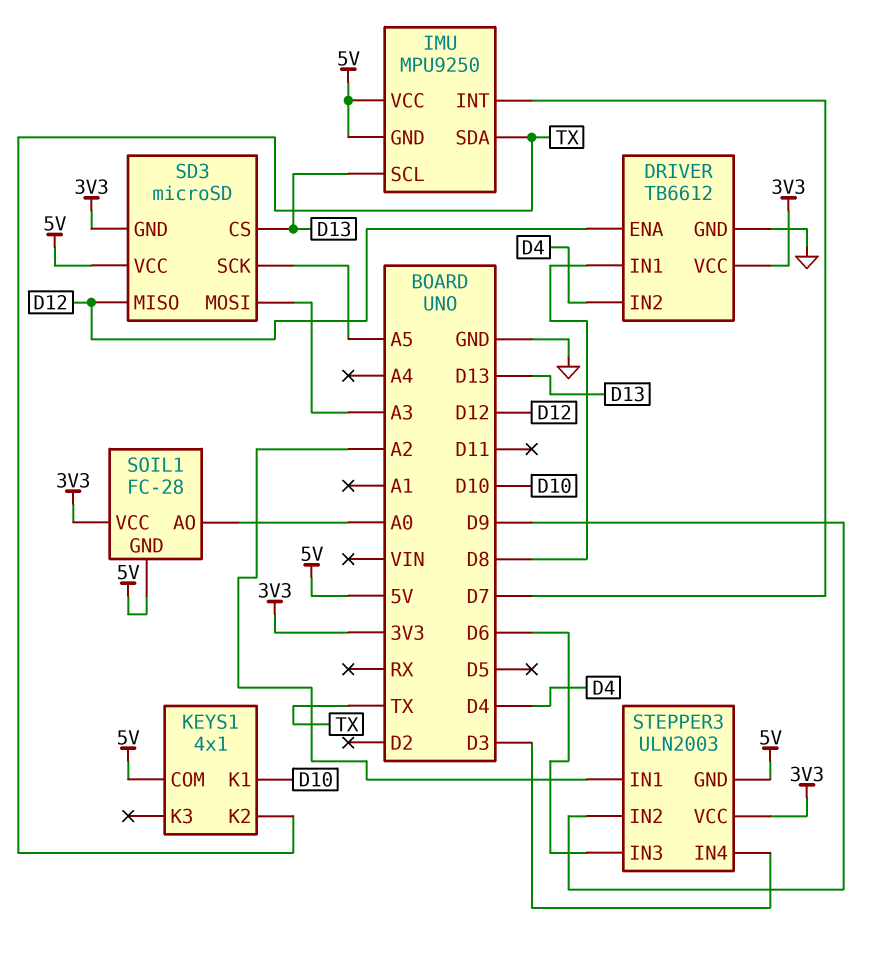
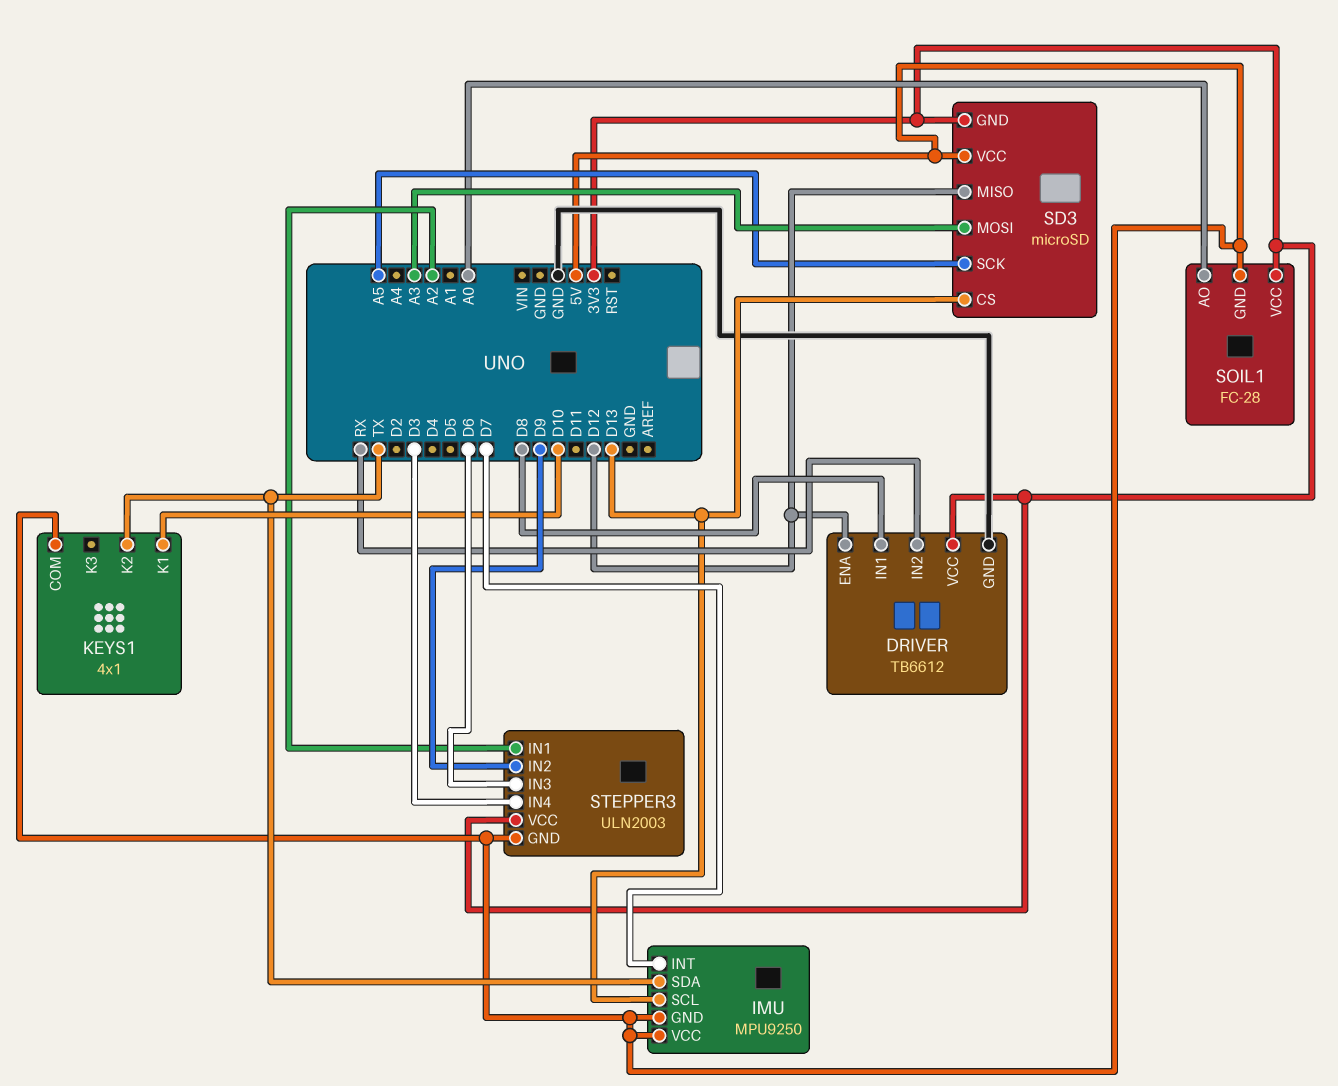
DRIVER pin IN2: D4 -> RX

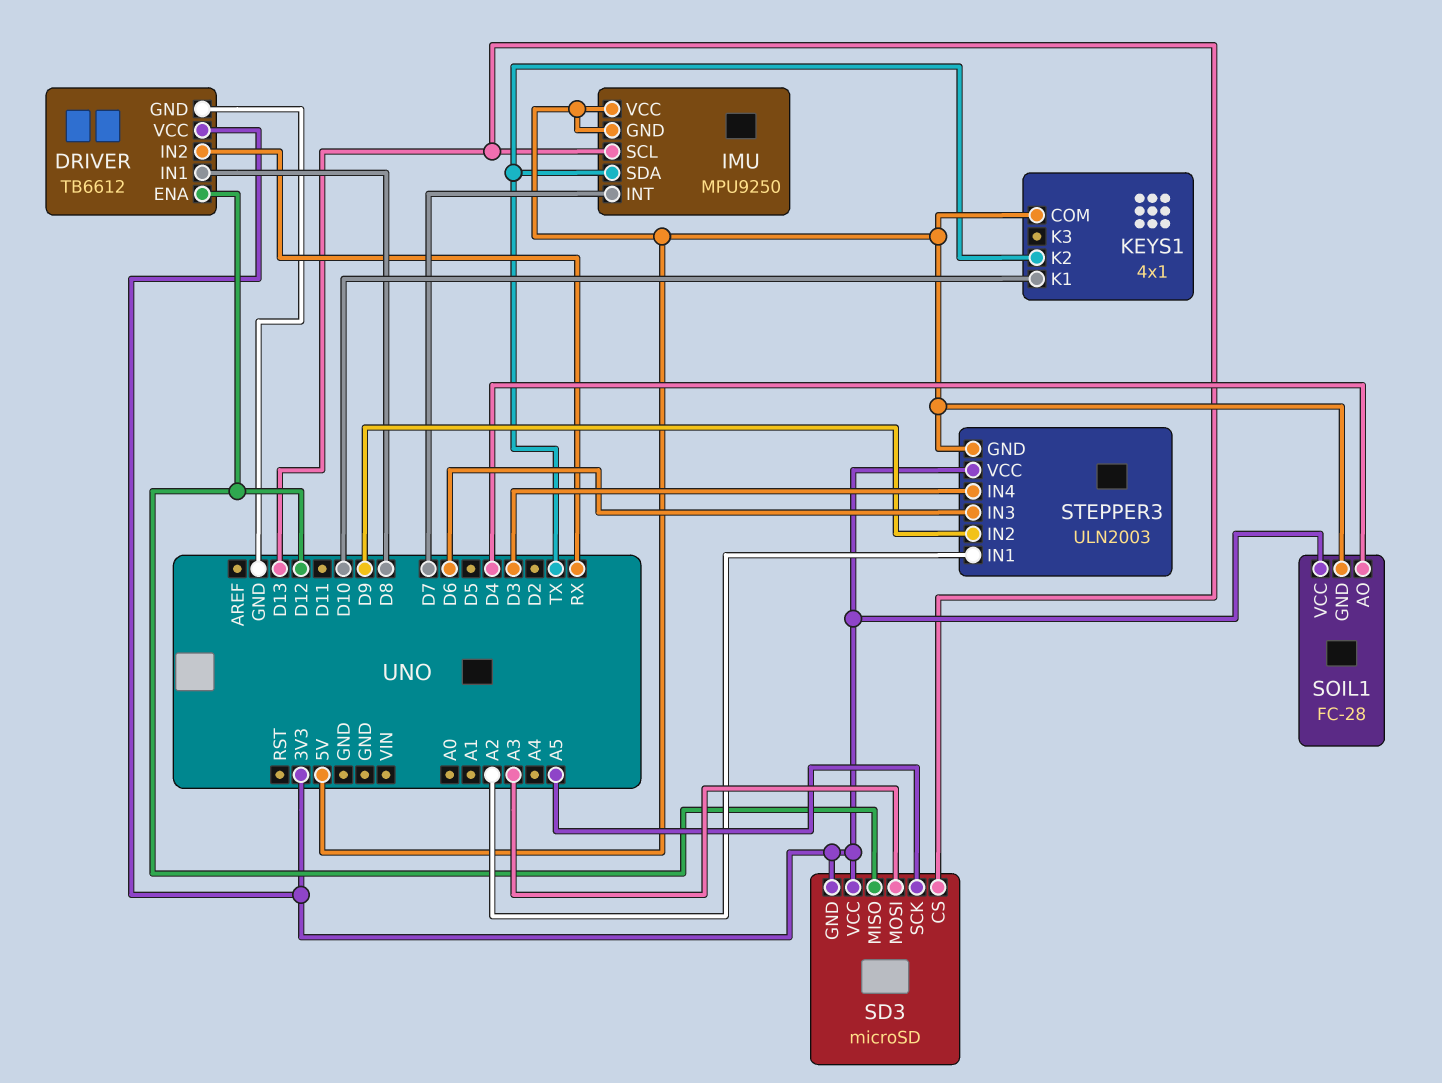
SD3 pin VCC: 5V -> 3V3
SOIL1 pin AO: A0 -> D4

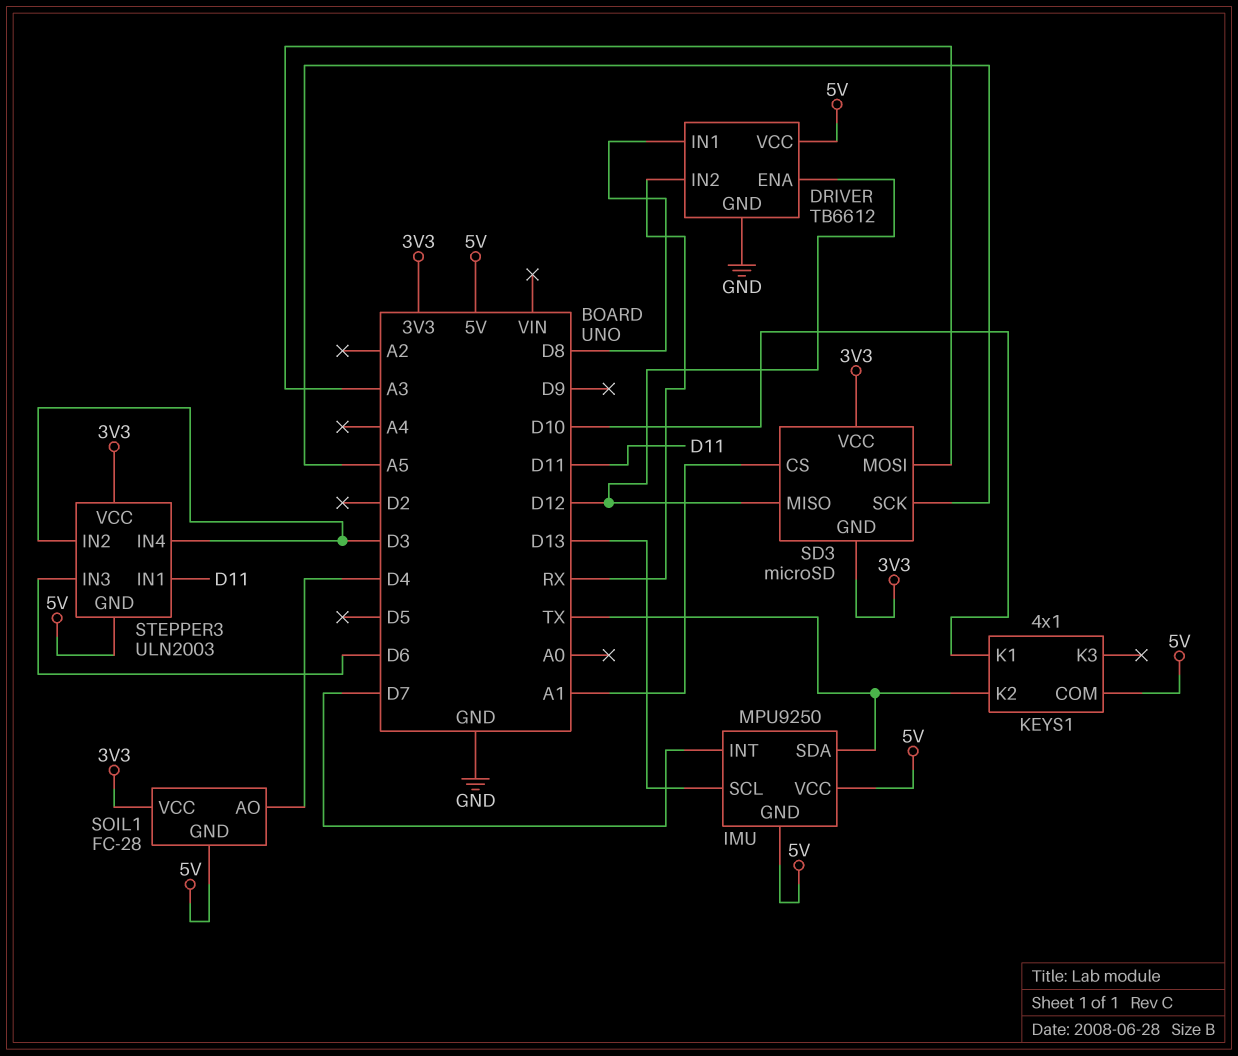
DRIVER pin VCC: 3V3 -> 5V
SD3 pin CS: D13 -> A1
STEPPER3 pin IN1: A2 -> D11
STEPPER3 pin IN2: D9 -> D3

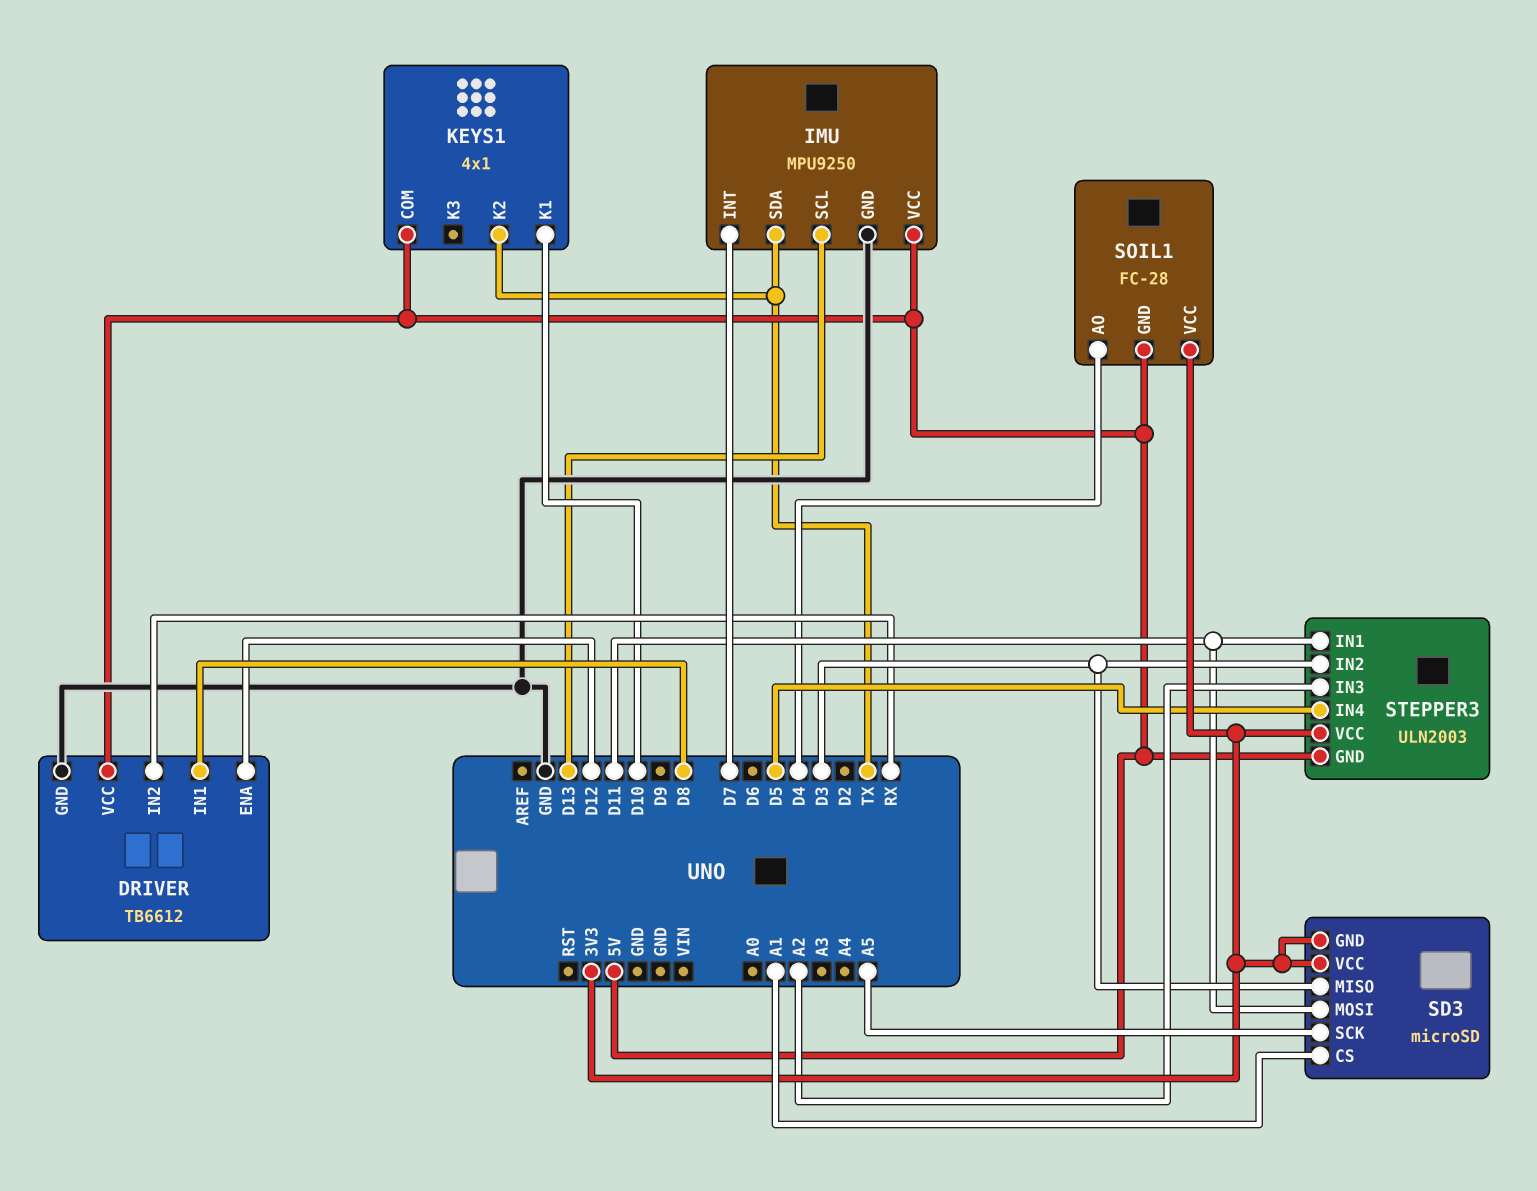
IMU pin GND: 5V -> GND
SD3 pin MISO: D12 -> D3
SD3 pin MOSI: A3 -> D11
STEPPER3 pin IN3: D6 -> A2
STEPPER3 pin IN4: D3 -> D5

